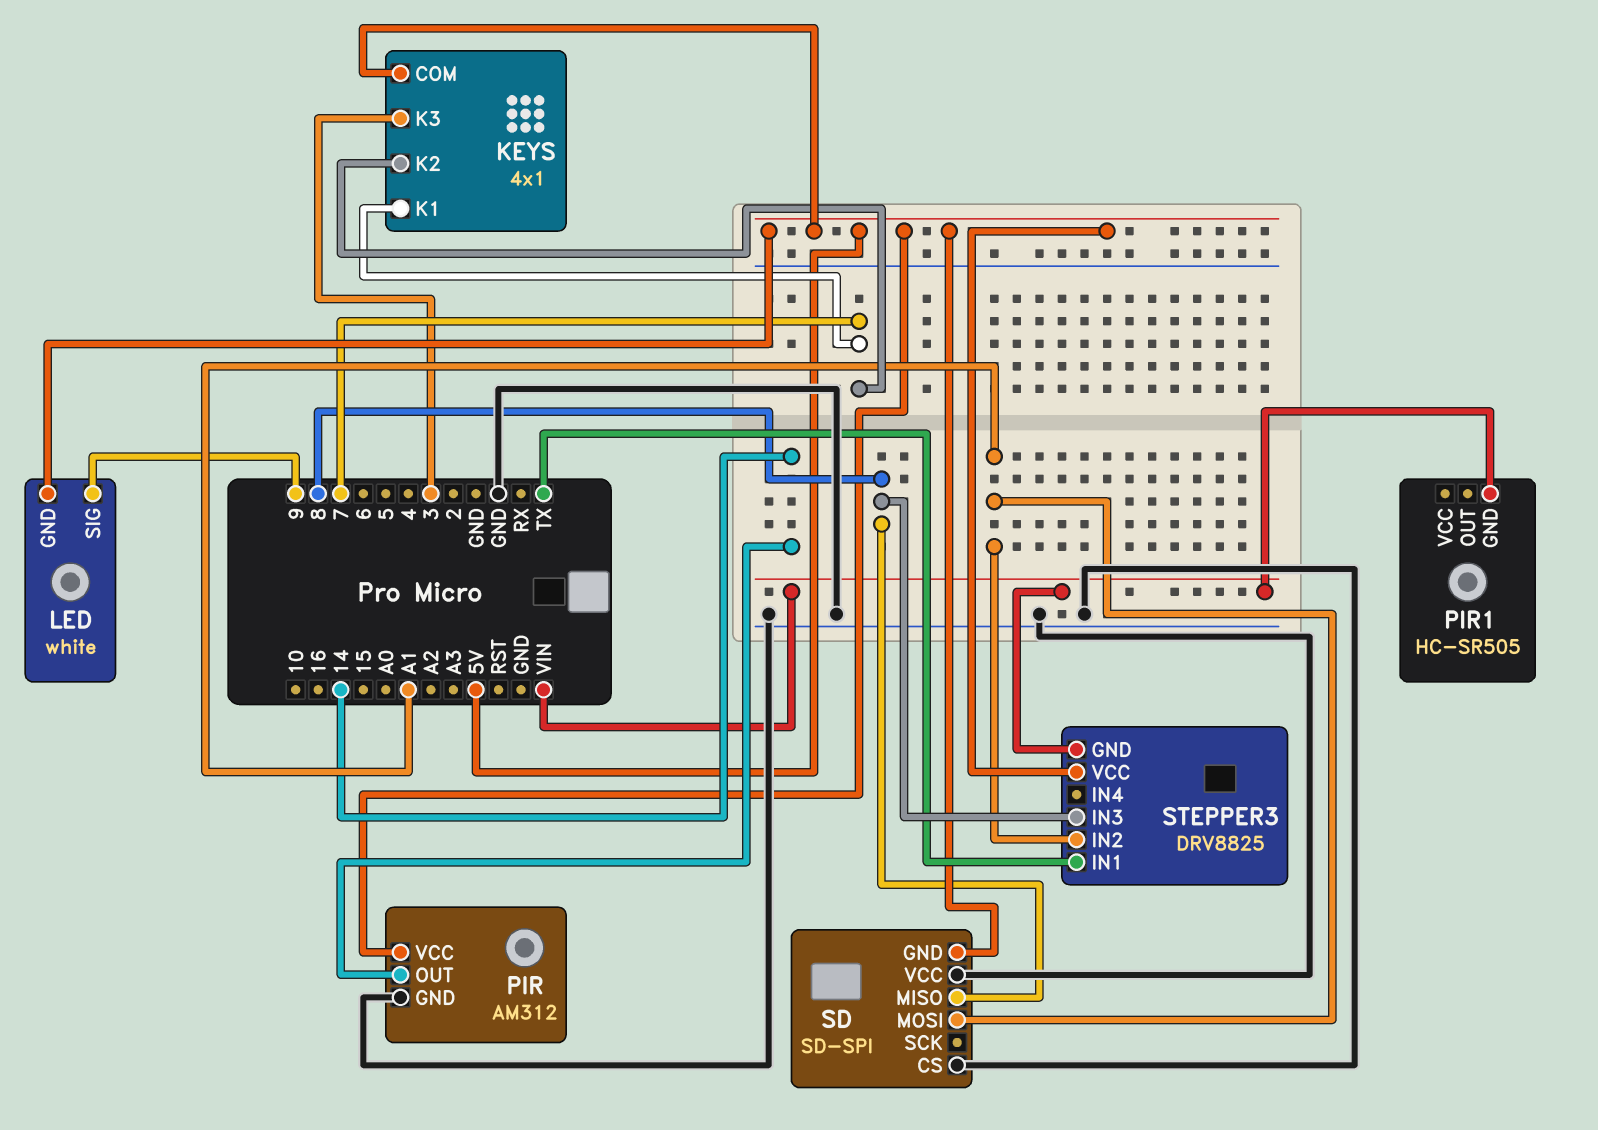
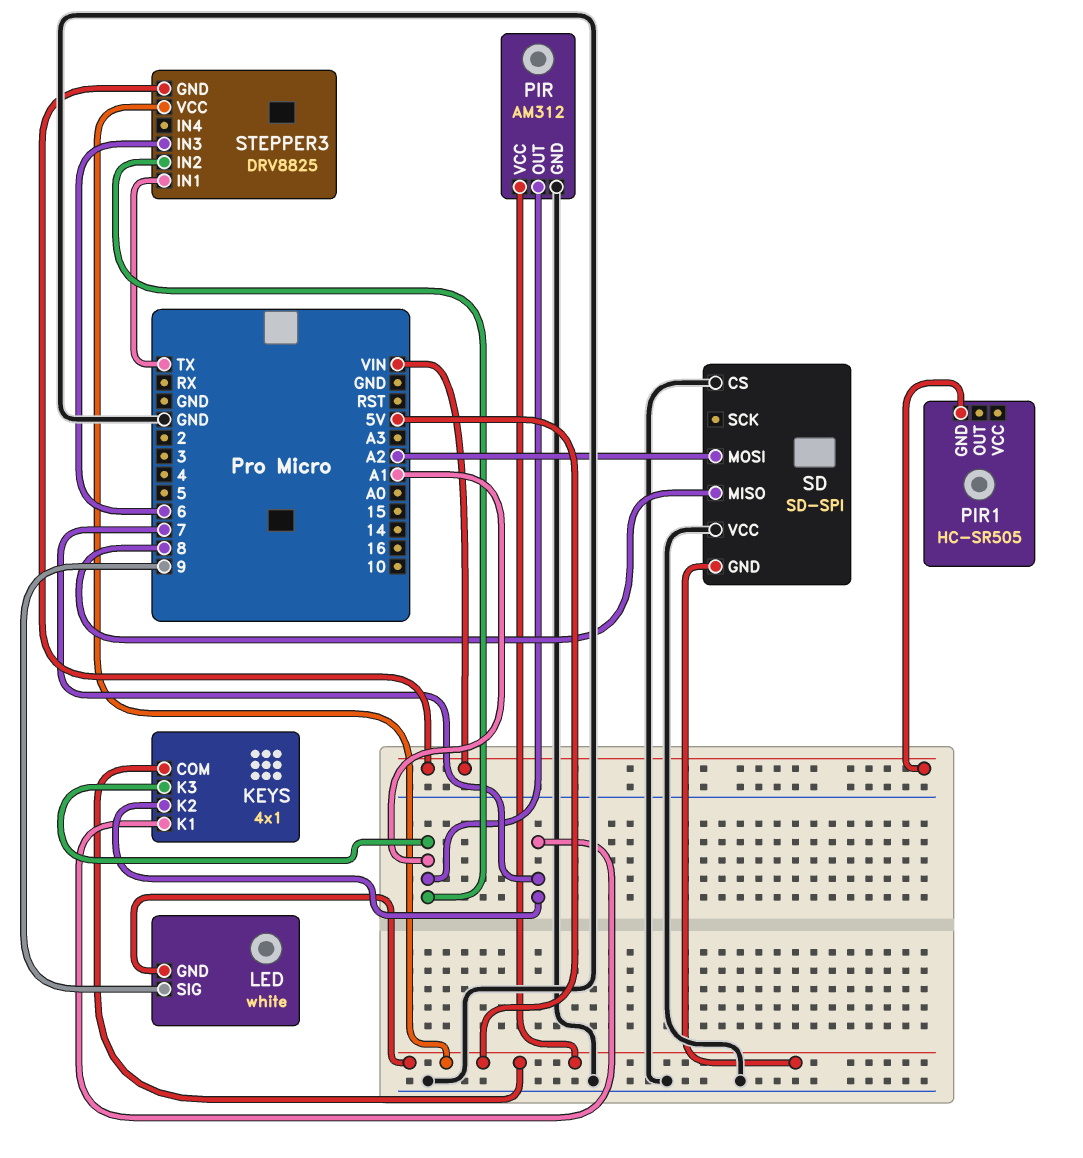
KEYS pin K3: 3 -> A1
PIR pin OUT: 14 -> A1
SD pin MOSI: A1 -> A2
STEPPER3 pin IN3: 8 -> 6

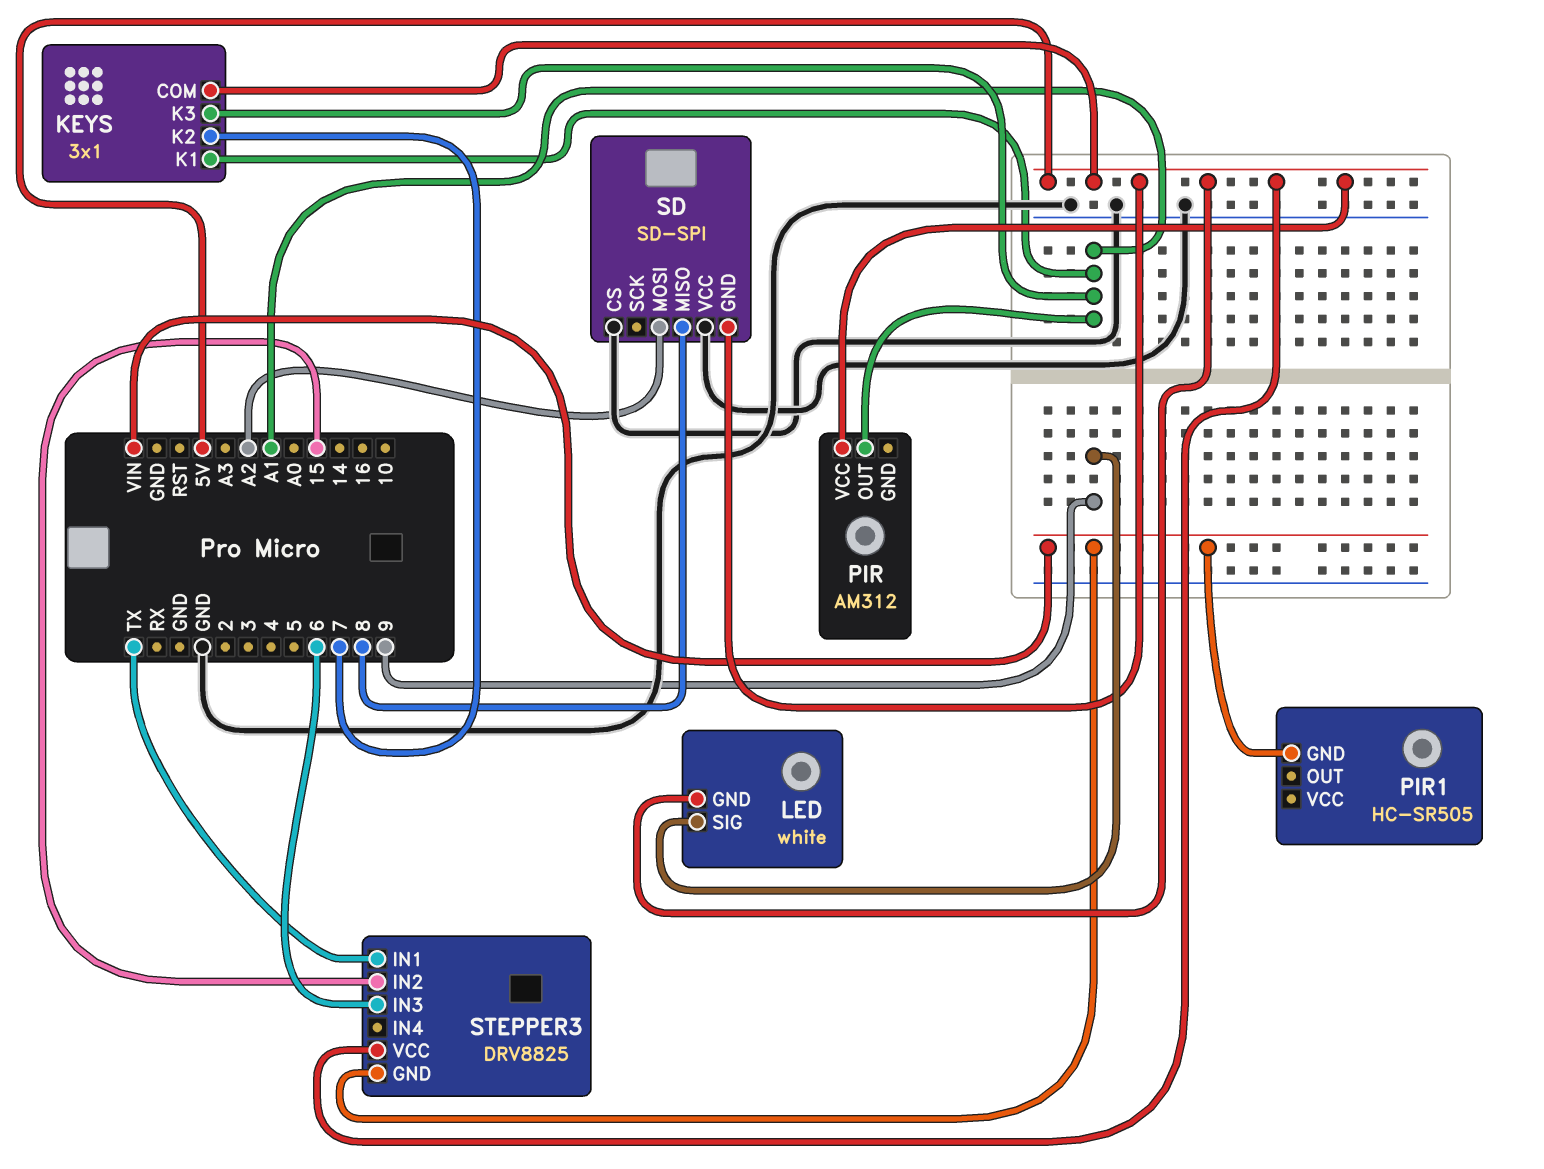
KEYS: 4x1 -> 3x1
KEYS pin K1: 7 -> A1
PIR pin GND: GND -> none
STEPPER3 pin IN2: A1 -> 15

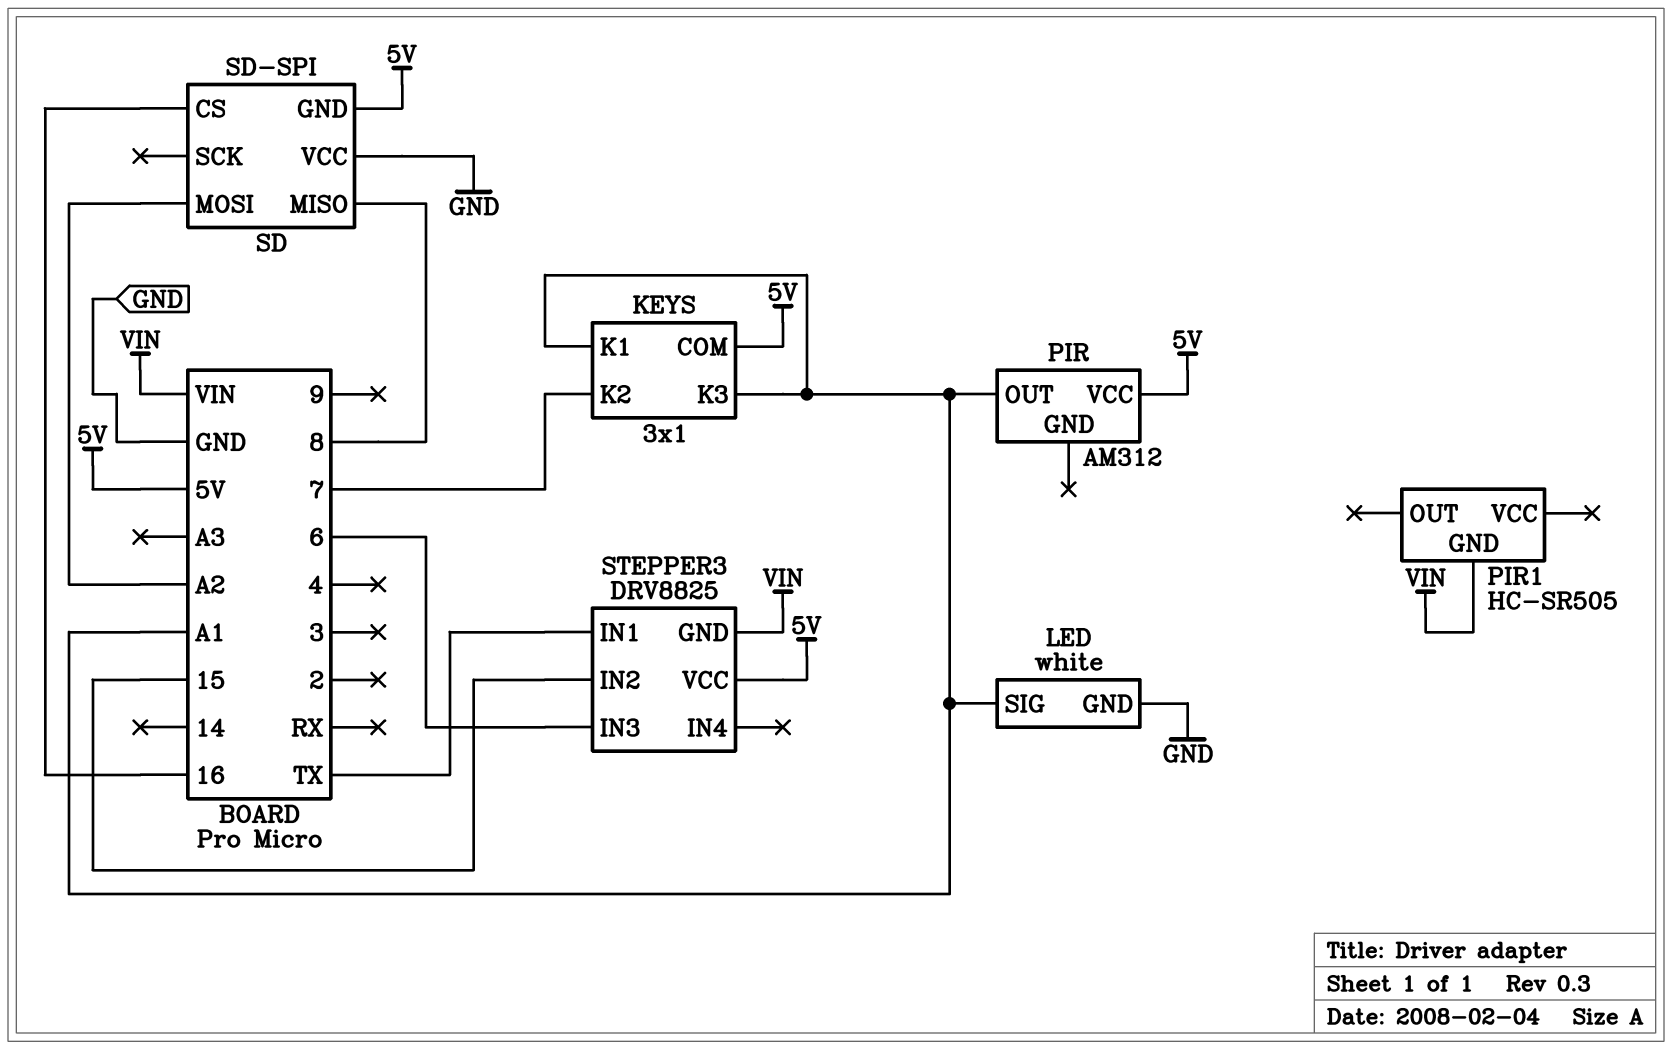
LED pin GND: 5V -> GND
LED pin SIG: 9 -> A1
SD pin CS: GND -> 16

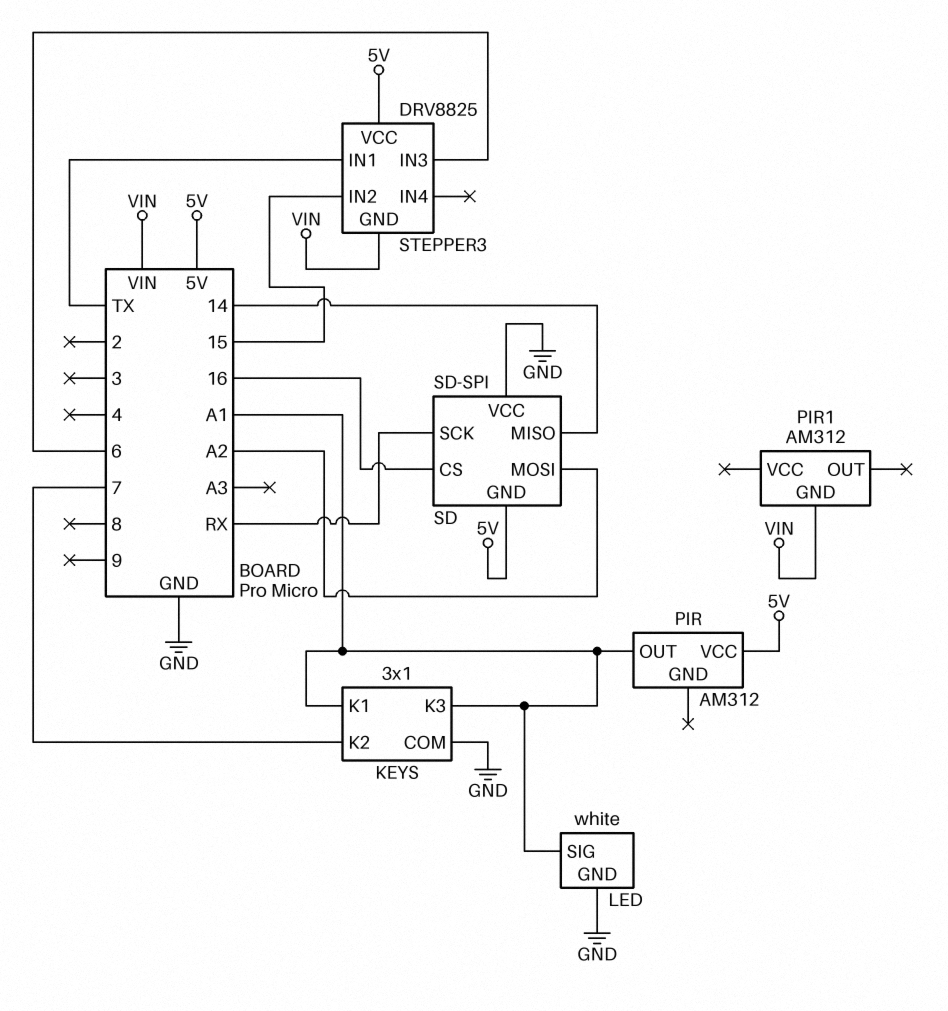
KEYS pin COM: 5V -> GND
PIR1: HC-SR505 -> AM312
SD pin MISO: 8 -> 14
SD pin SCK: none -> RX

